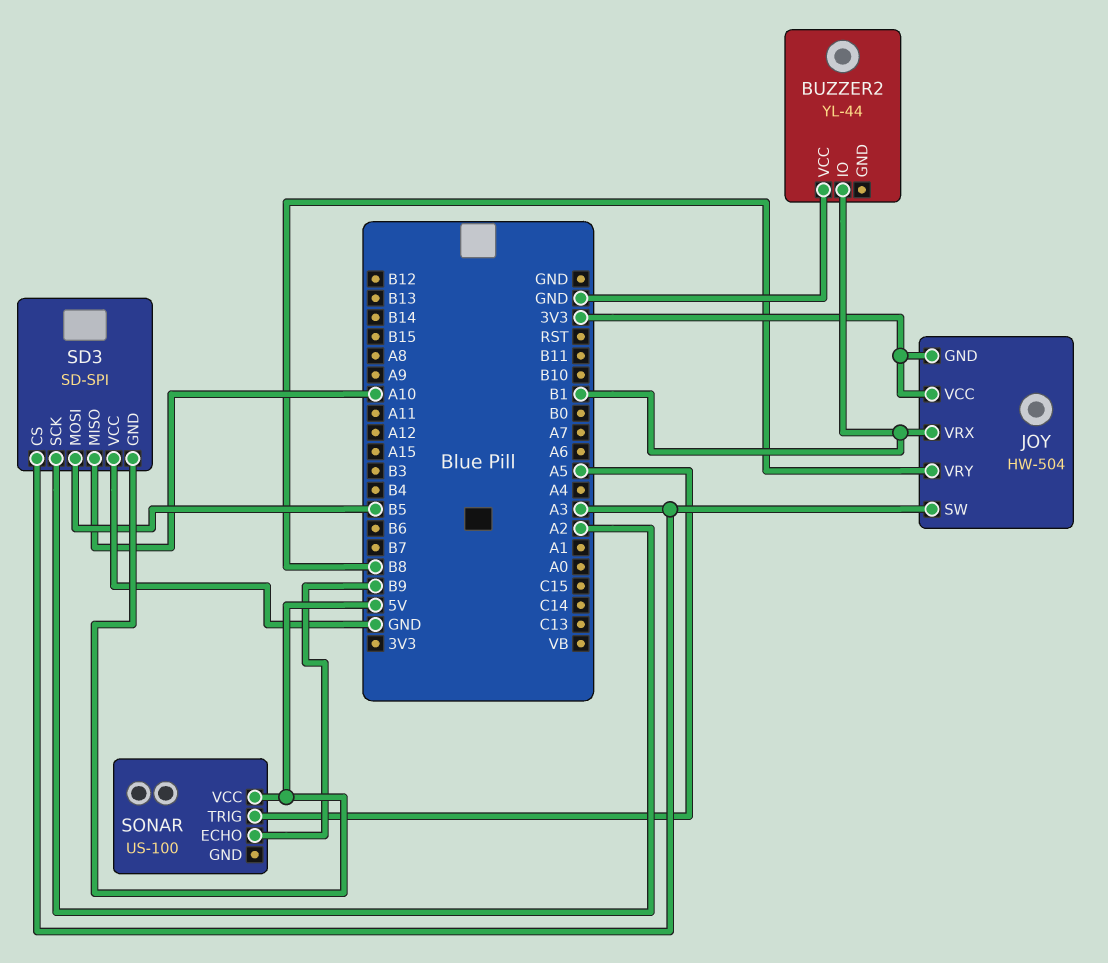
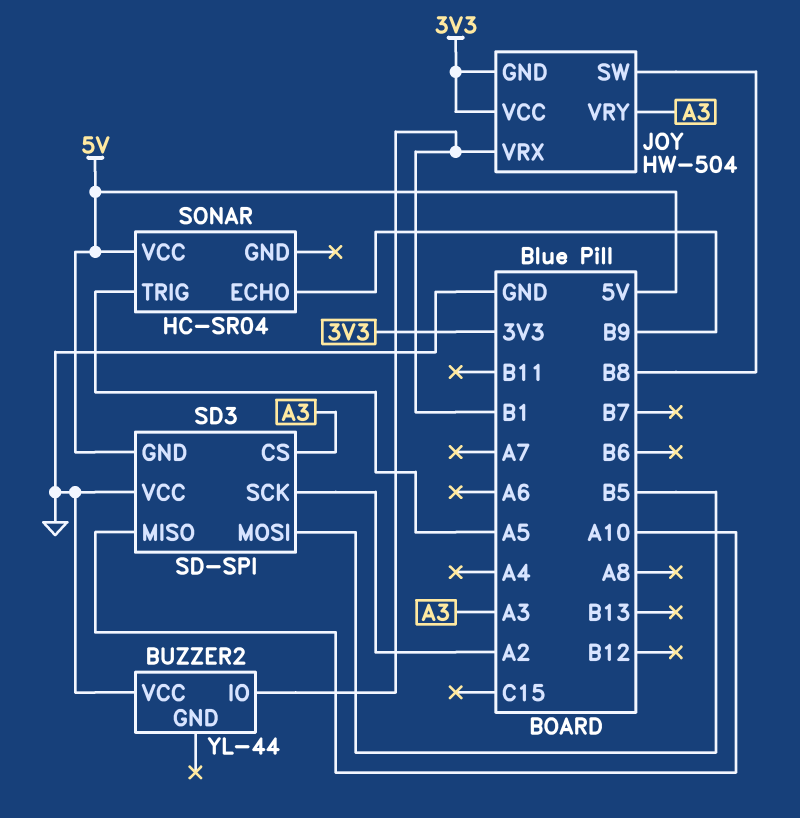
JOY pin SW: A3 -> B8
JOY pin VRY: B8 -> A3
SONAR: US-100 -> HC-SR04

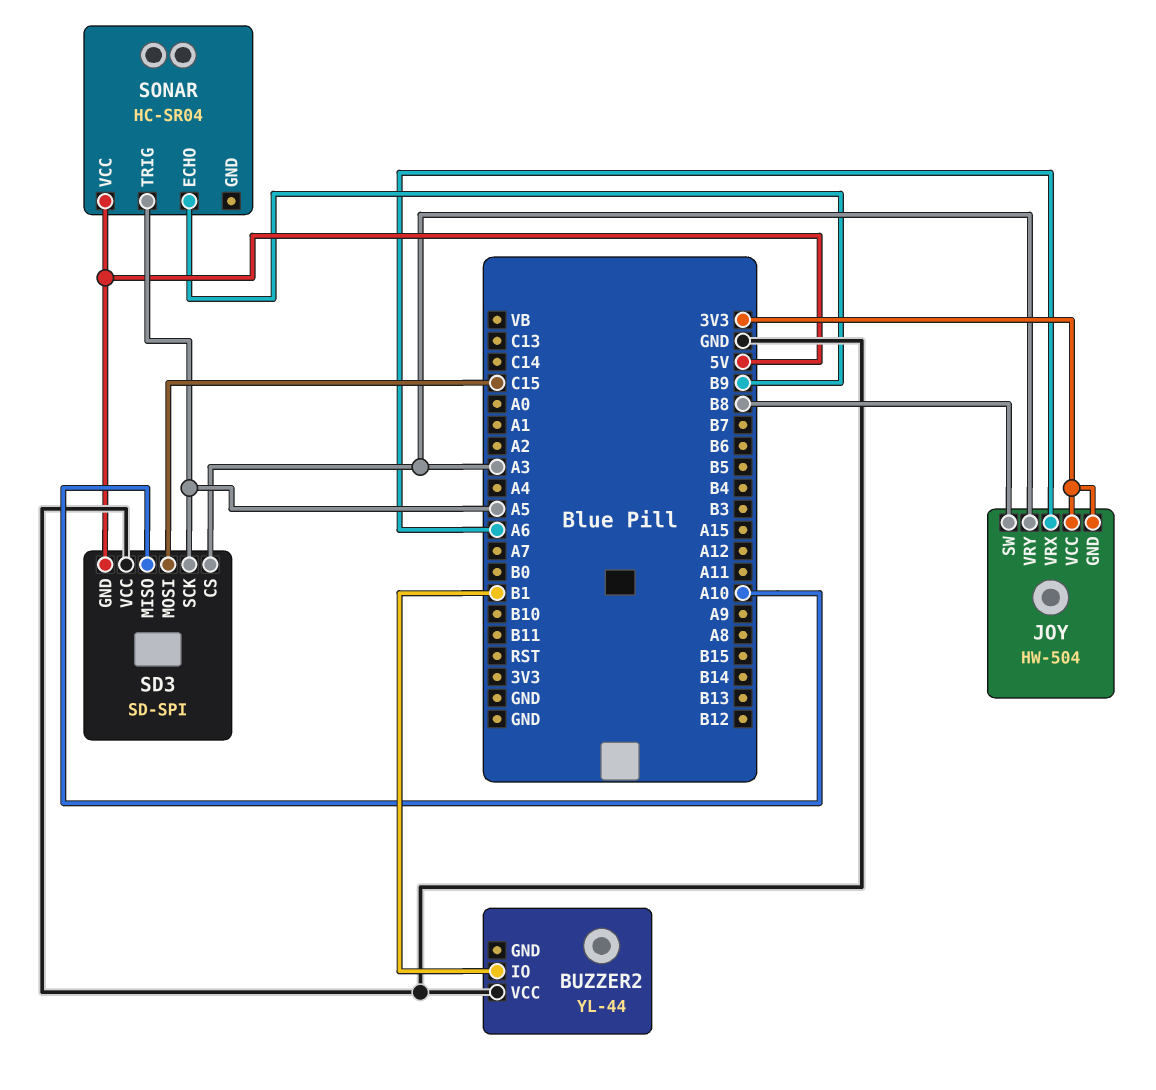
JOY pin VRX: B1 -> A6
SD3 pin MOSI: B5 -> C15
SD3 pin SCK: A2 -> A5

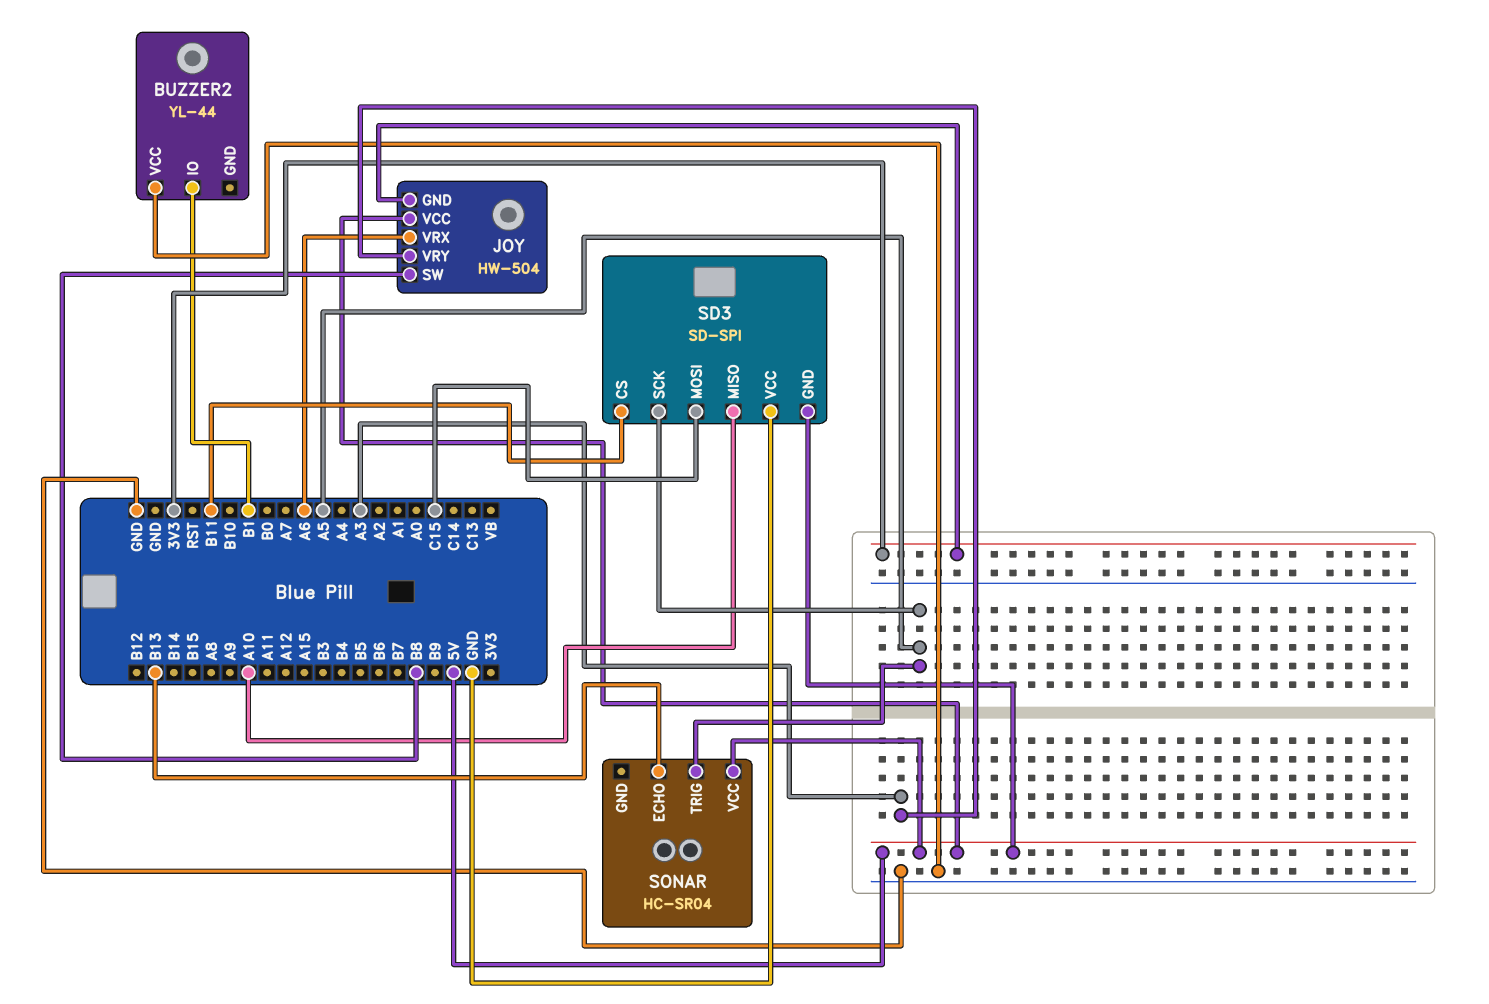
JOY pin VCC: 3V3 -> 5V
SD3 pin CS: A3 -> B11
SONAR pin ECHO: B9 -> B13

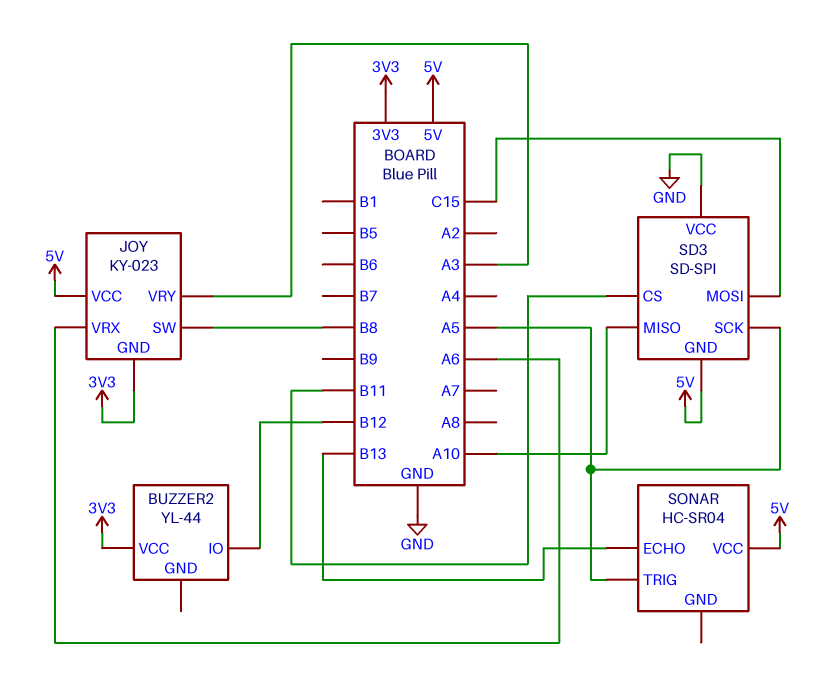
BUZZER2 pin IO: B1 -> B12
BUZZER2 pin VCC: GND -> 3V3
JOY: HW-504 -> KY-023

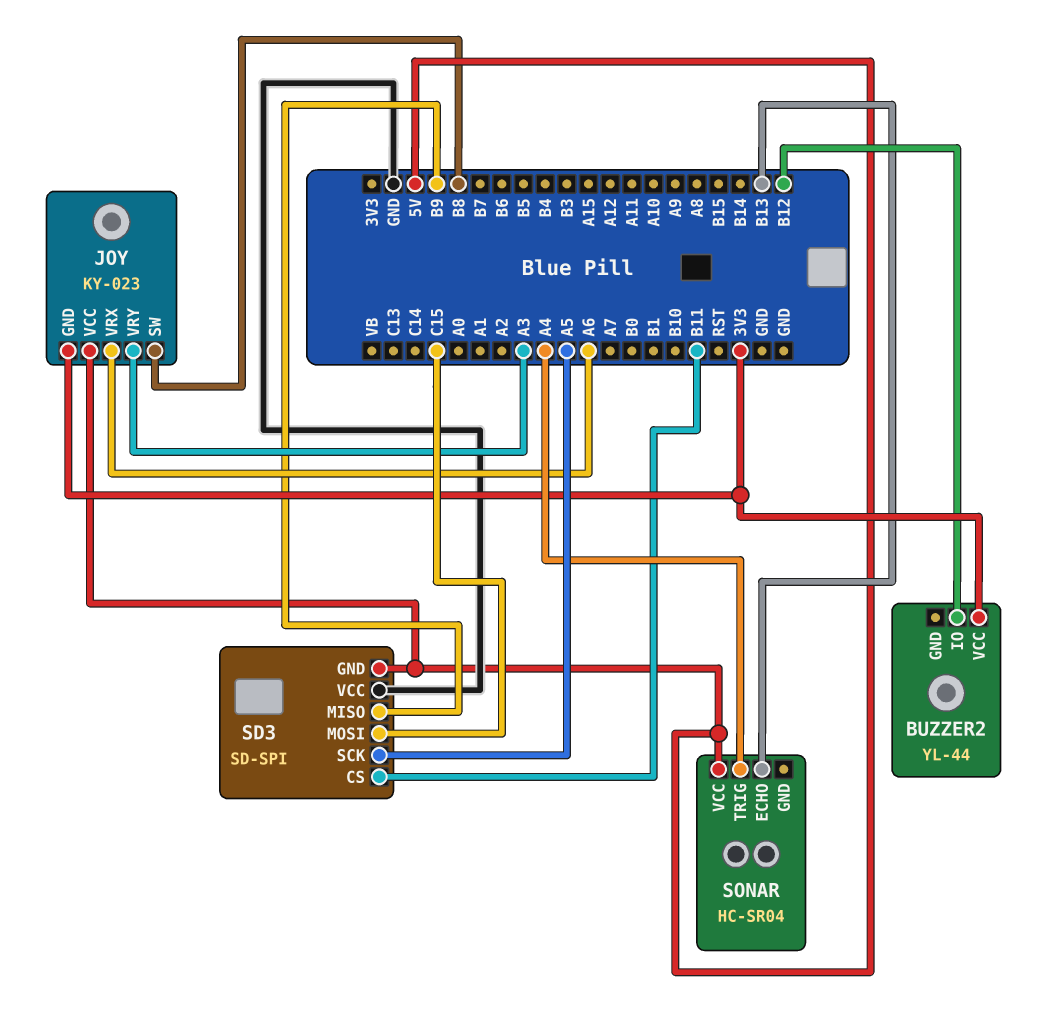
SD3 pin MISO: A10 -> B9
SONAR pin TRIG: A5 -> A4

